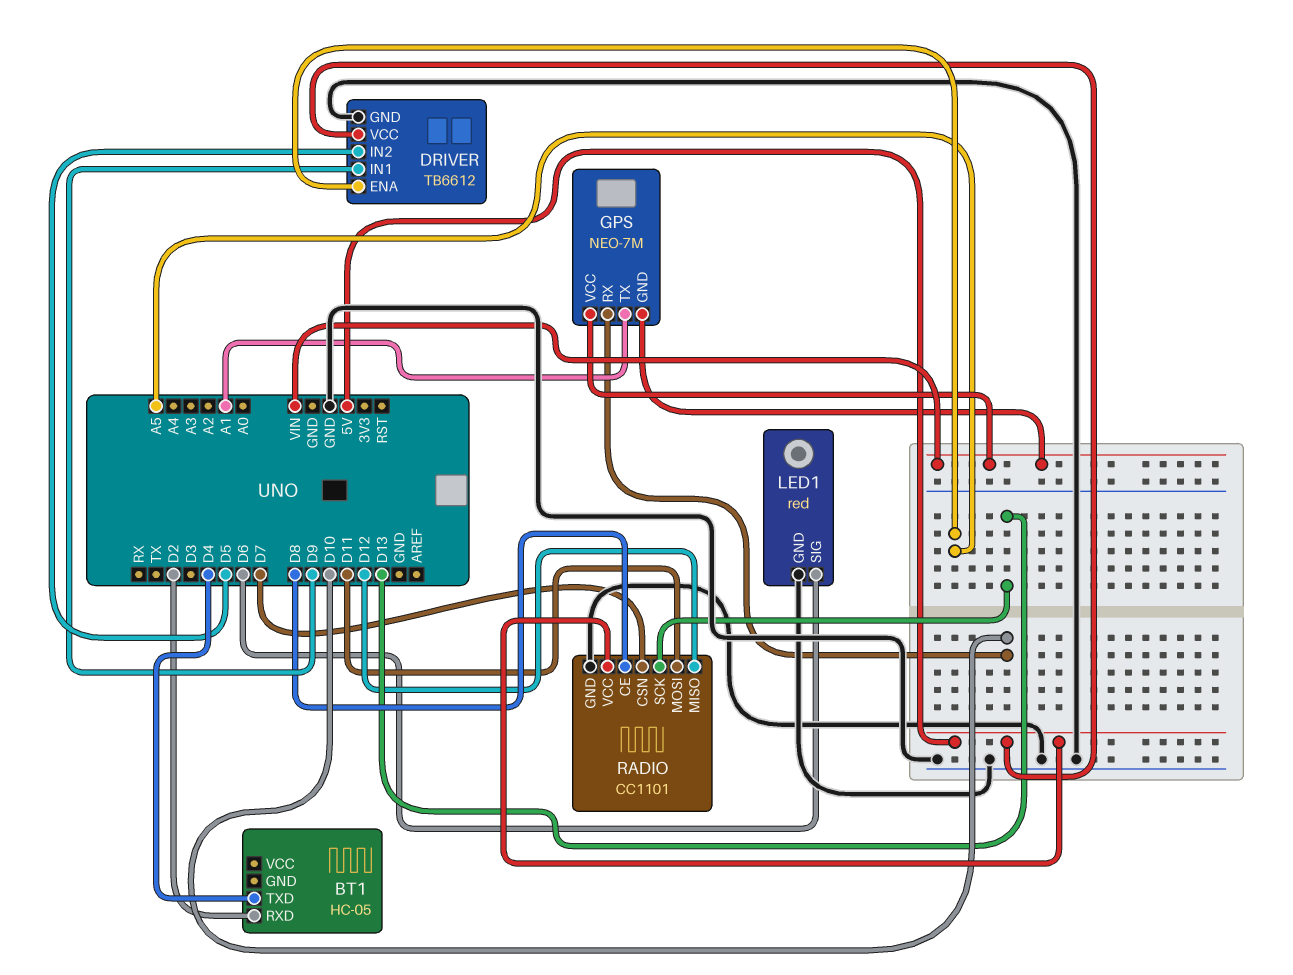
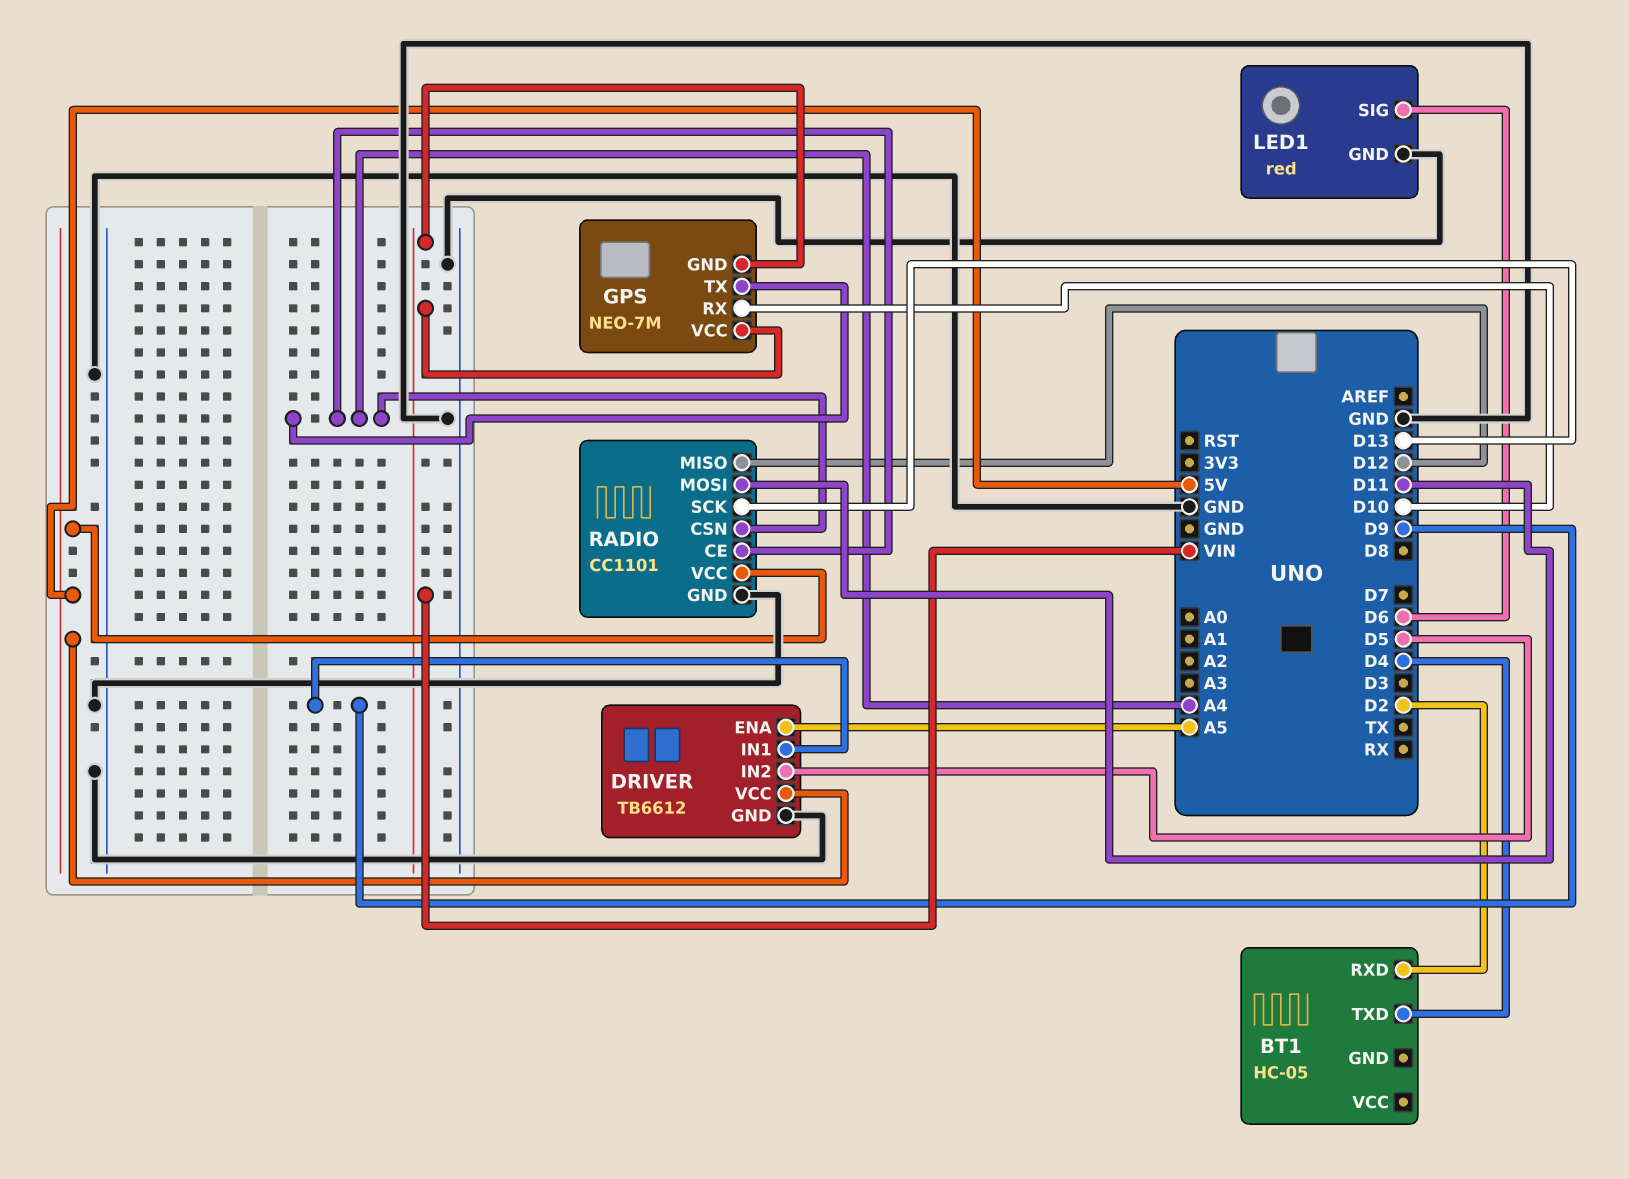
GPS pin TX: A1 -> A4
RADIO pin CE: D8 -> A4
RADIO pin CSN: D7 -> A4

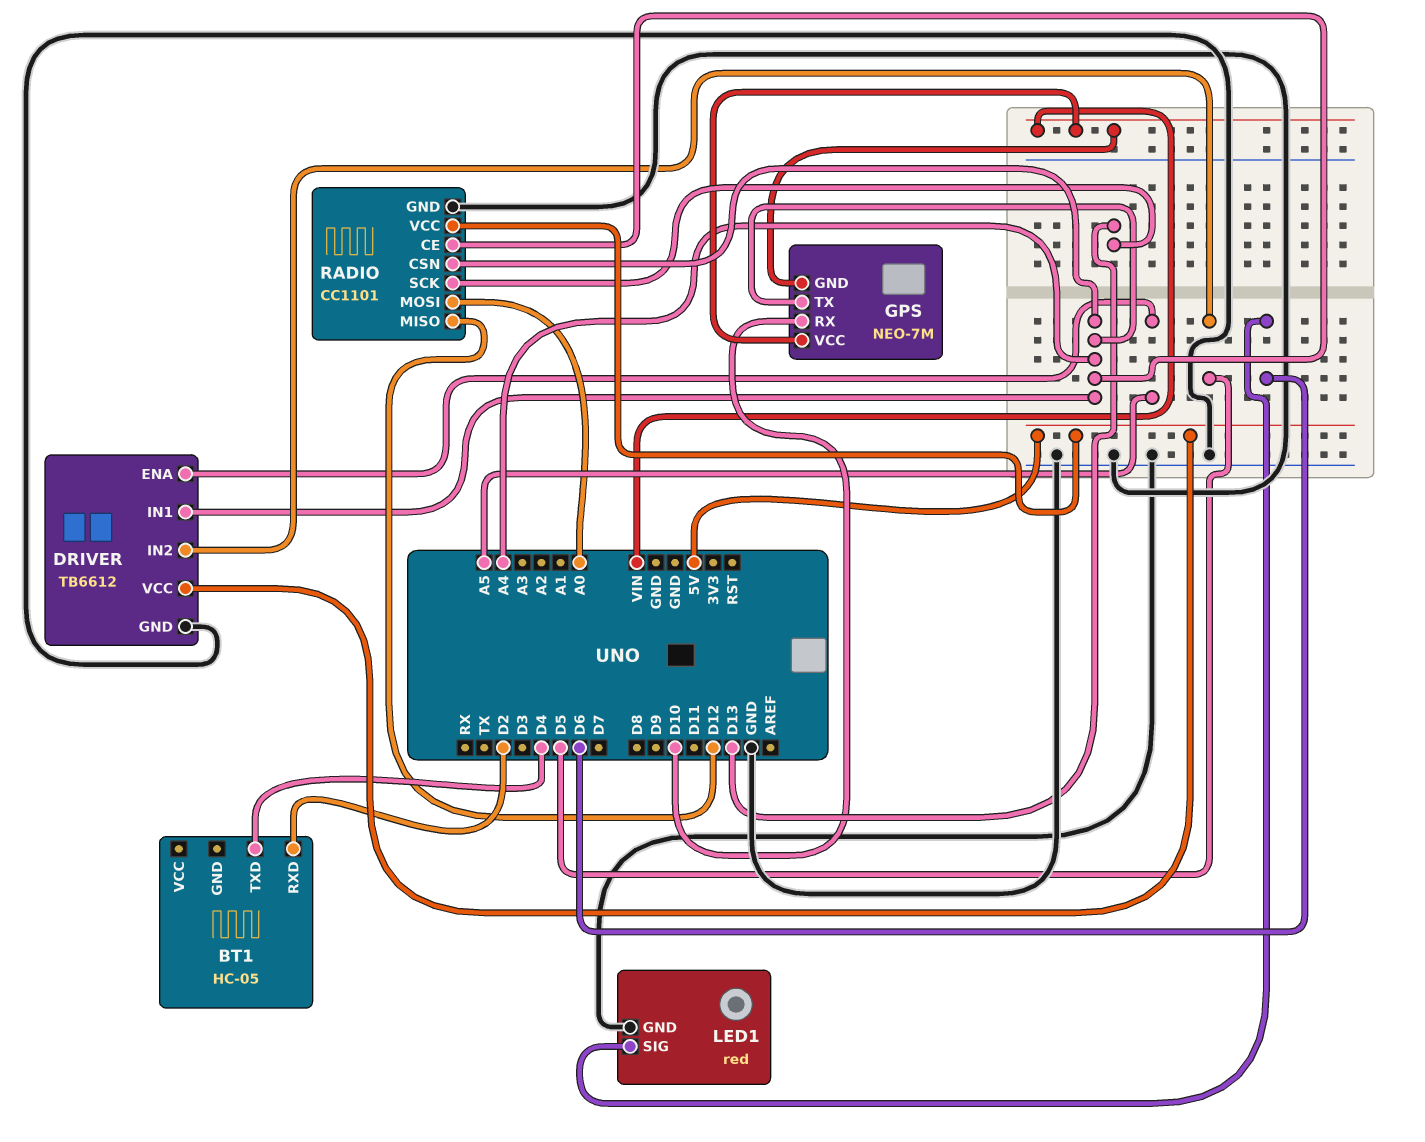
DRIVER pin IN1: D9 -> A4
RADIO pin MOSI: D11 -> A0

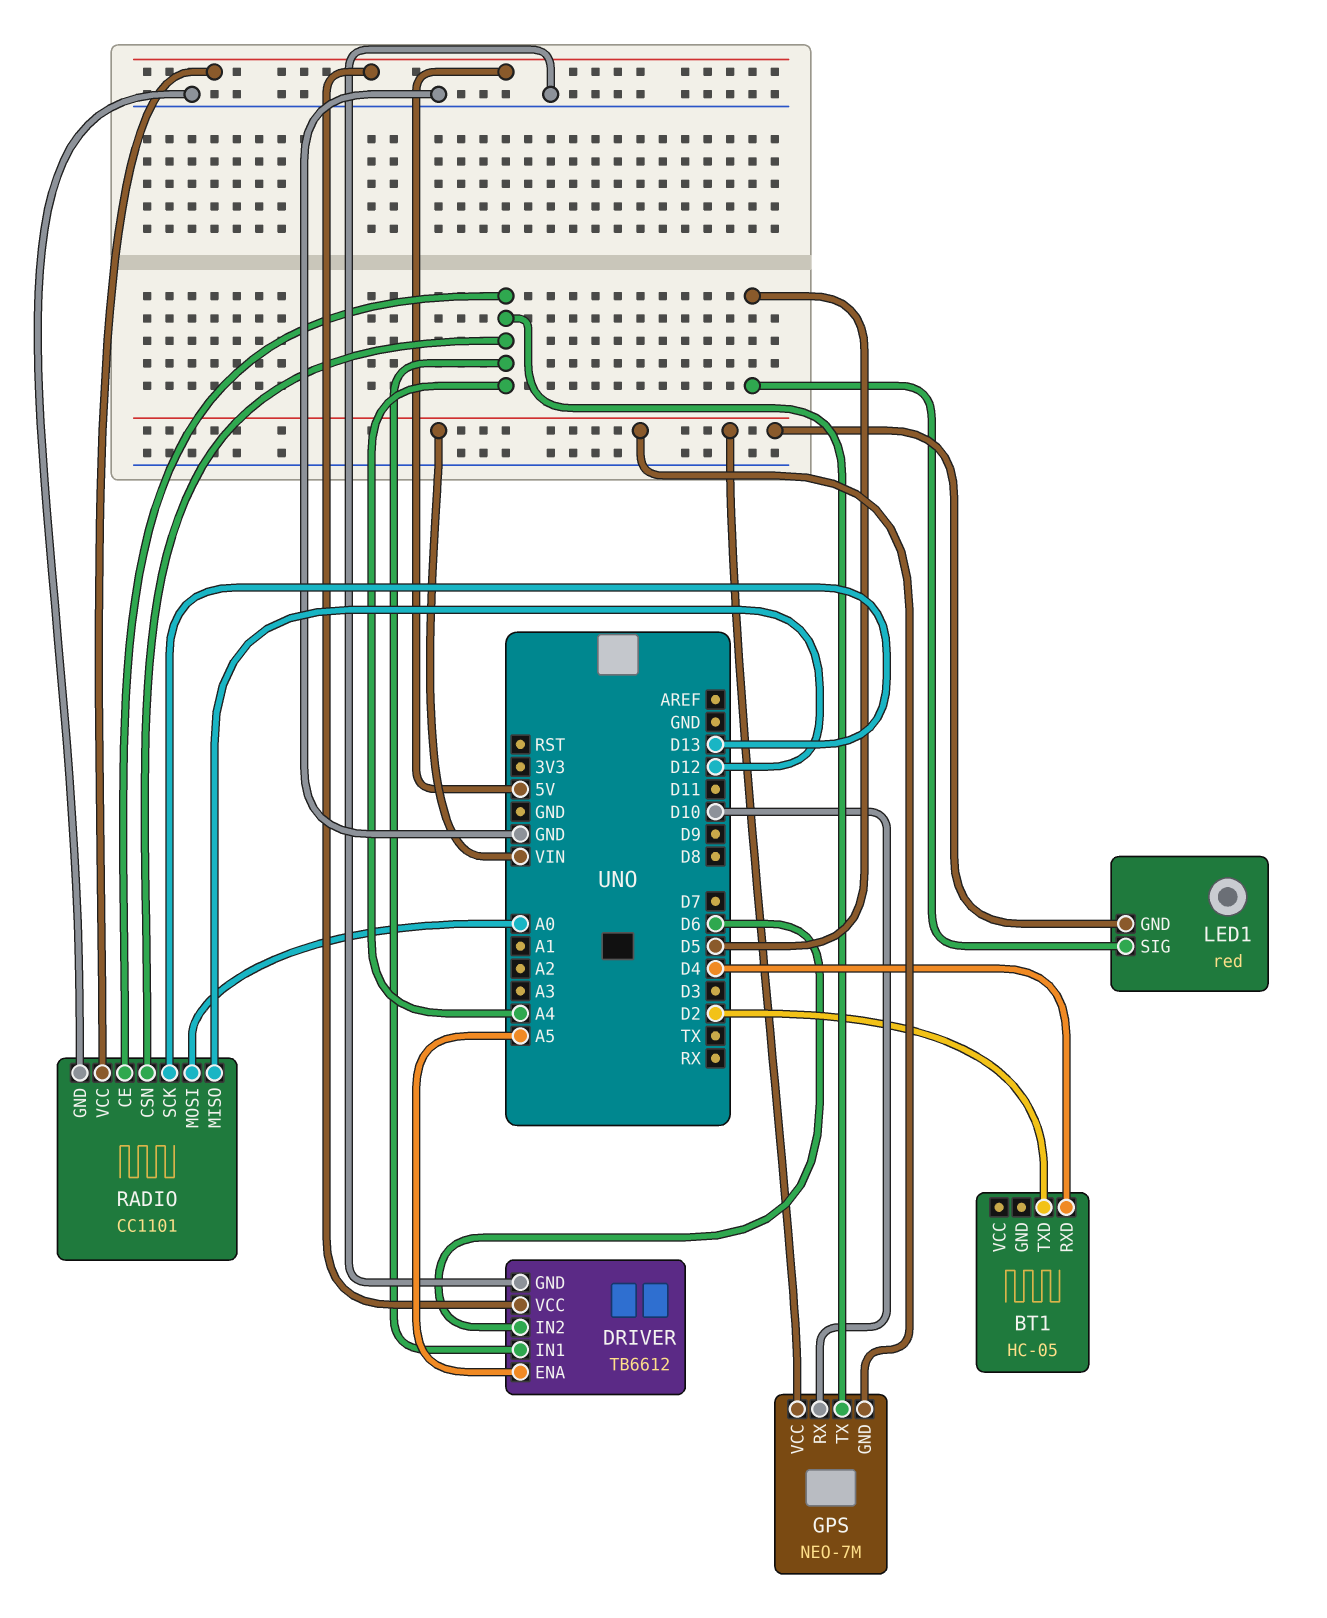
BT1 pin RXD: D2 -> D4
BT1 pin TXD: D4 -> D2
DRIVER pin IN2: D5 -> D6
LED1 pin GND: GND -> VIN
LED1 pin SIG: D6 -> D5

